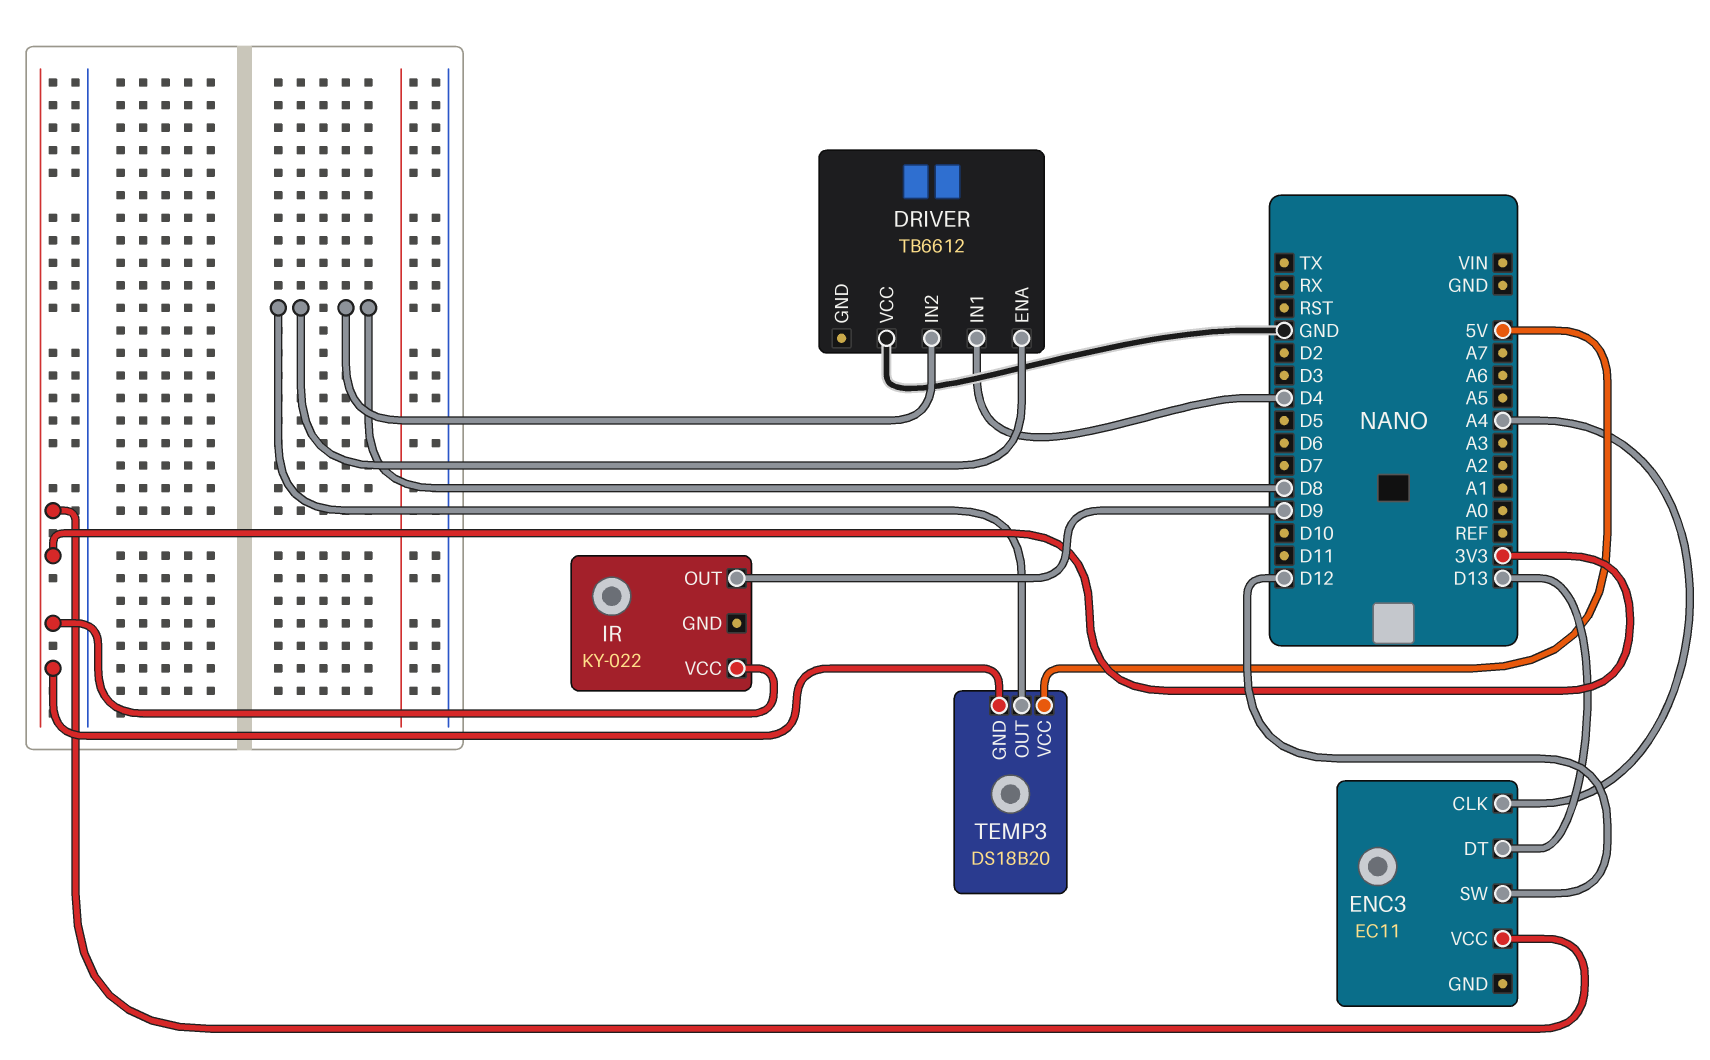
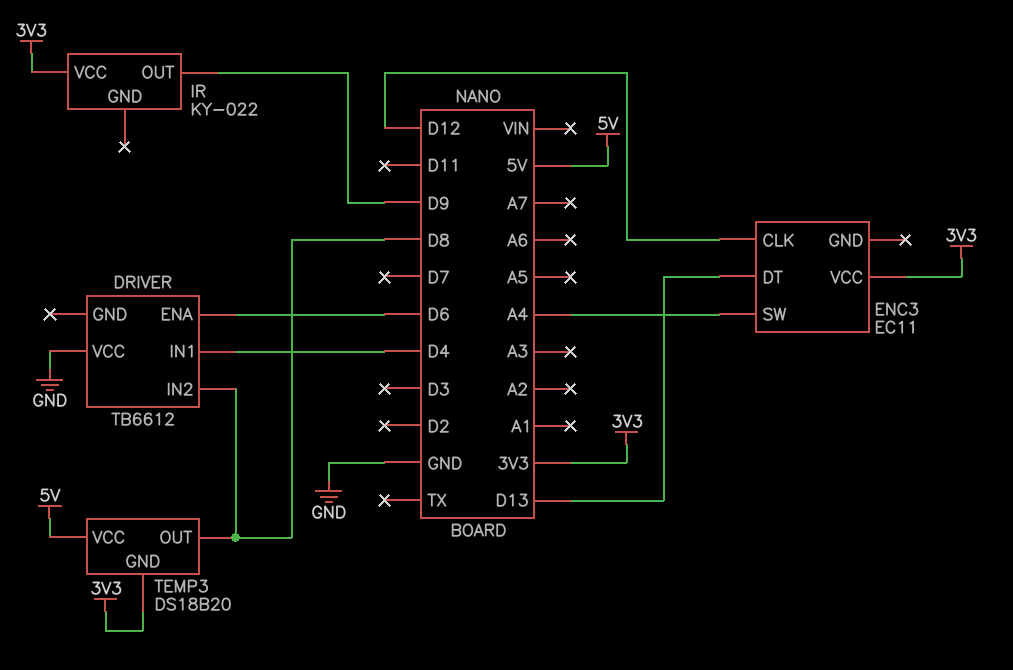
DRIVER pin ENA: D8 -> D6
ENC3 pin CLK: A4 -> D12
ENC3 pin SW: D12 -> A4

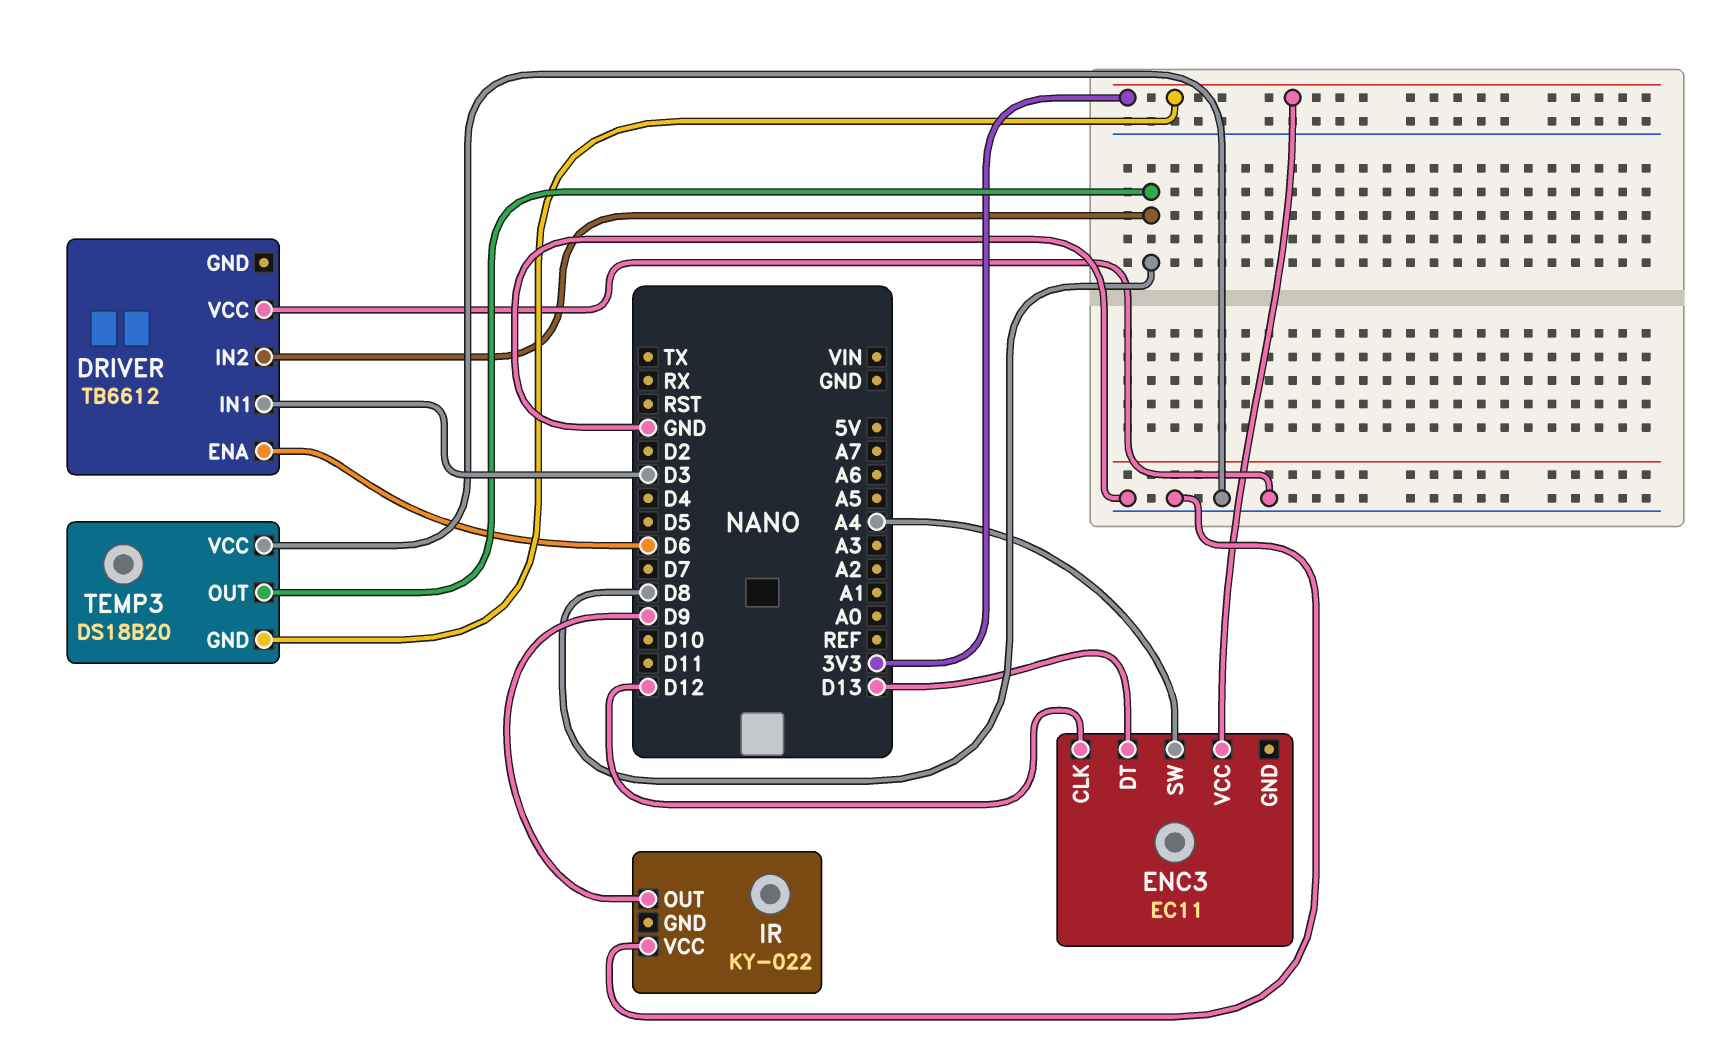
DRIVER pin IN1: D4 -> D3
IR pin VCC: 3V3 -> GND
TEMP3 pin VCC: 5V -> GND

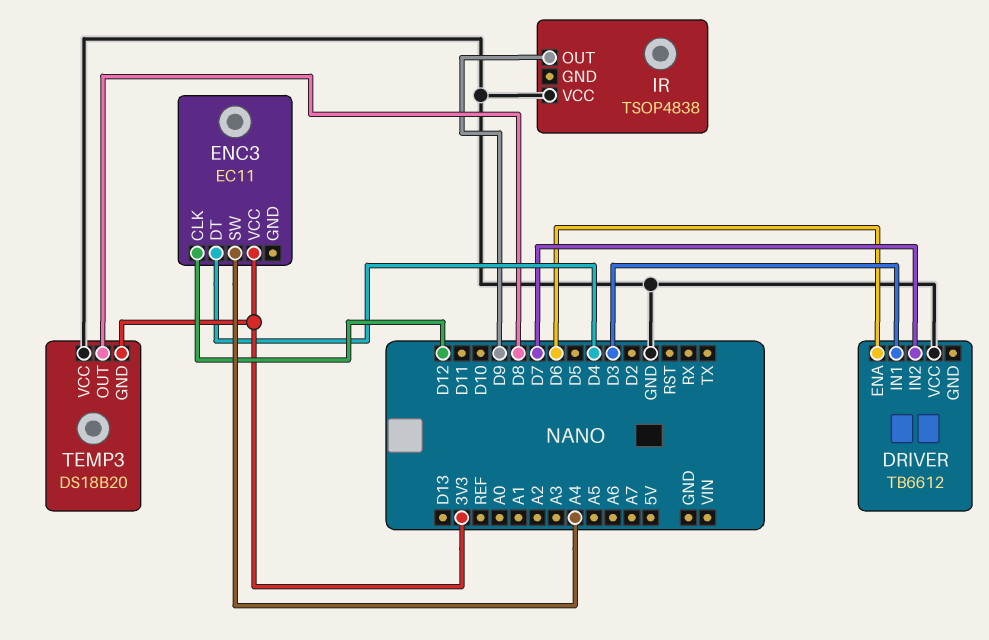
DRIVER pin IN2: D8 -> D7
ENC3 pin DT: D13 -> D4
IR: KY-022 -> TSOP4838

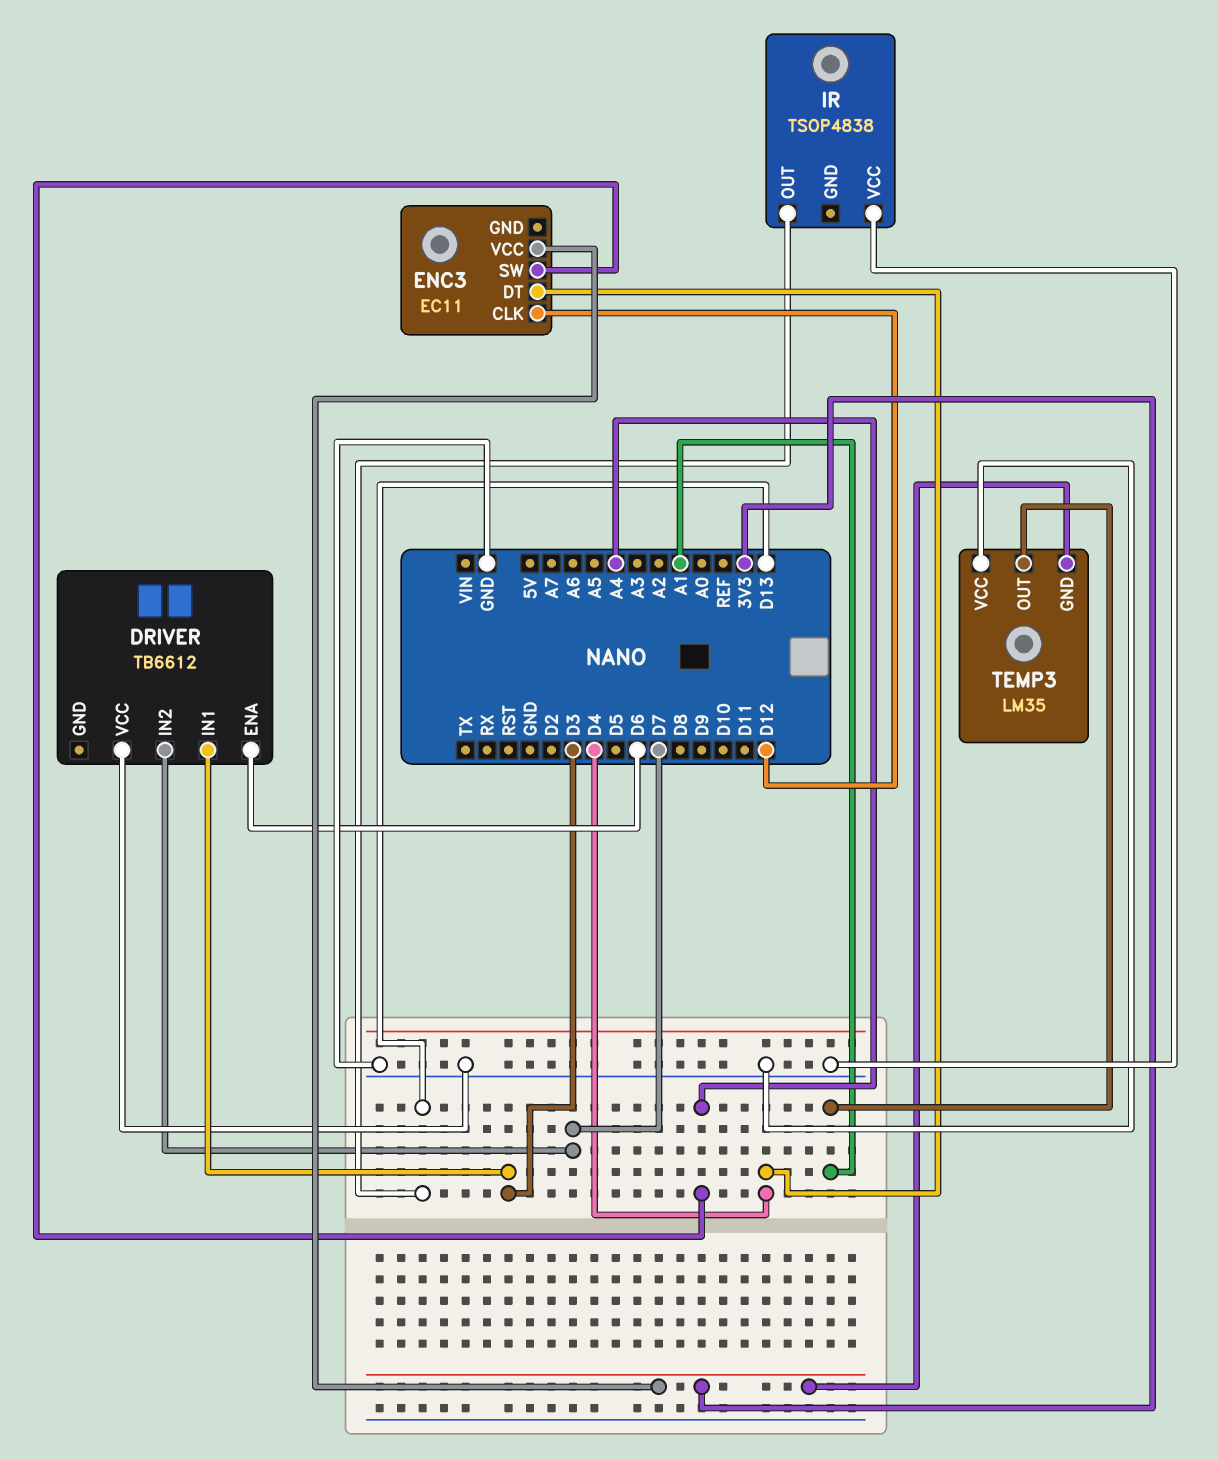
IR pin OUT: D9 -> D13
TEMP3: DS18B20 -> LM35
TEMP3 pin OUT: D8 -> A1

